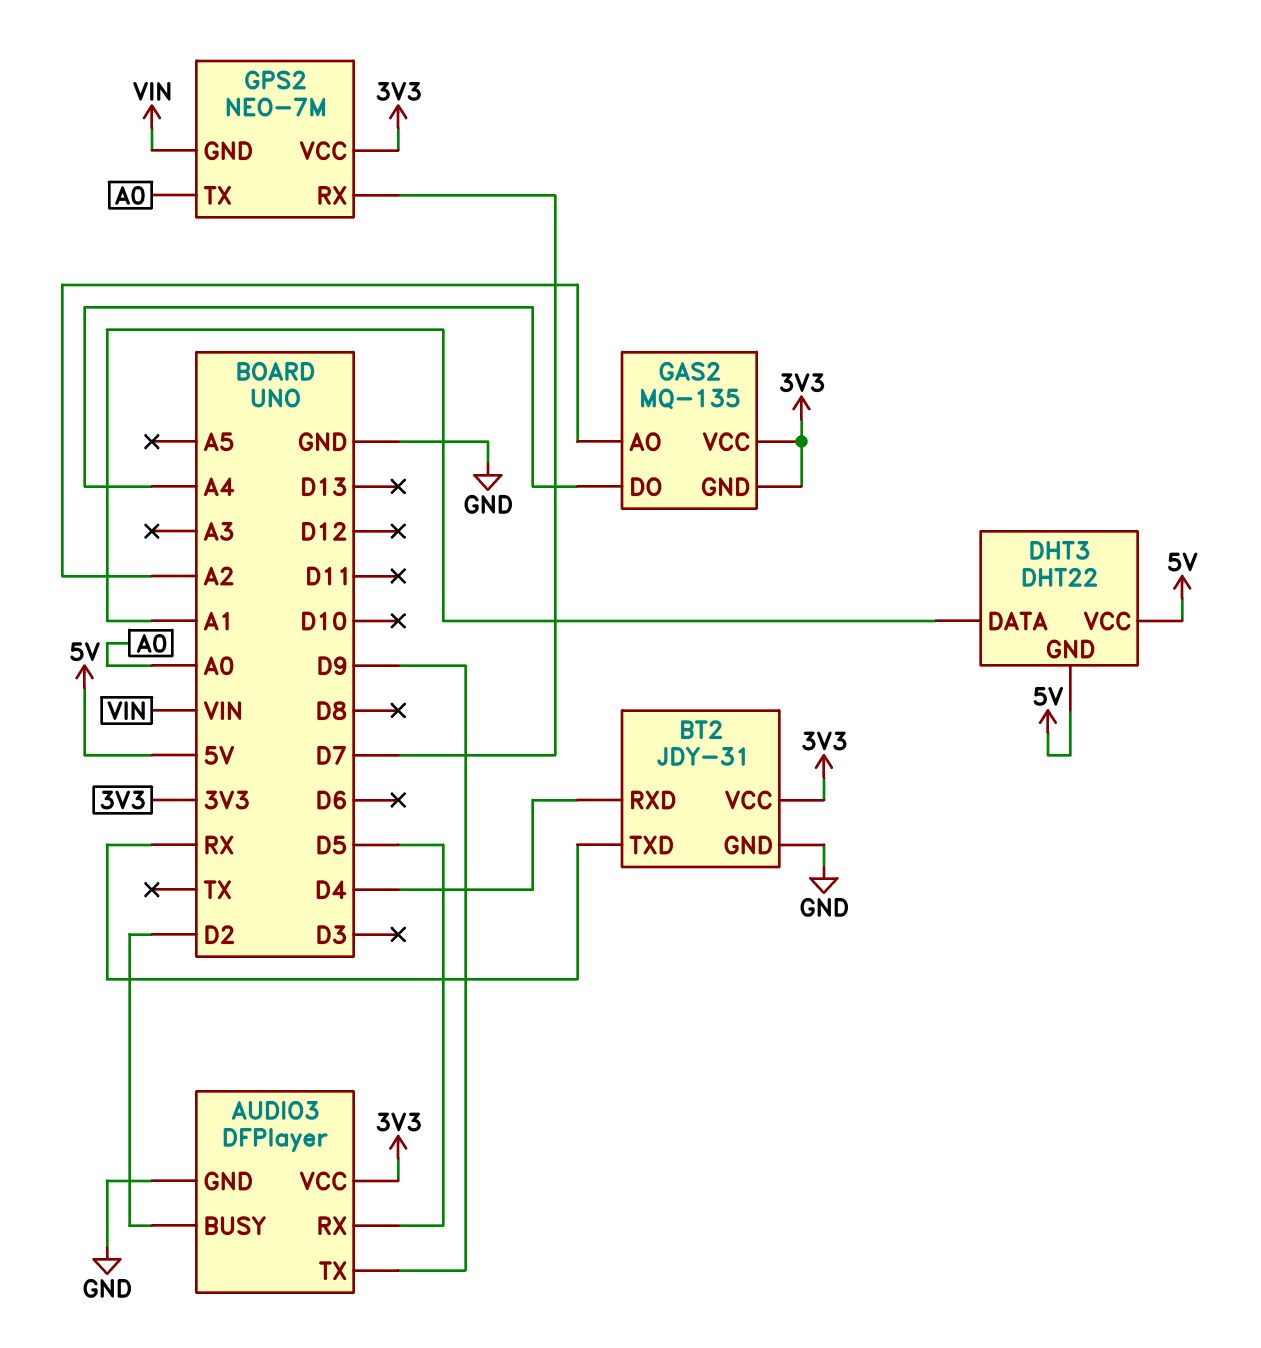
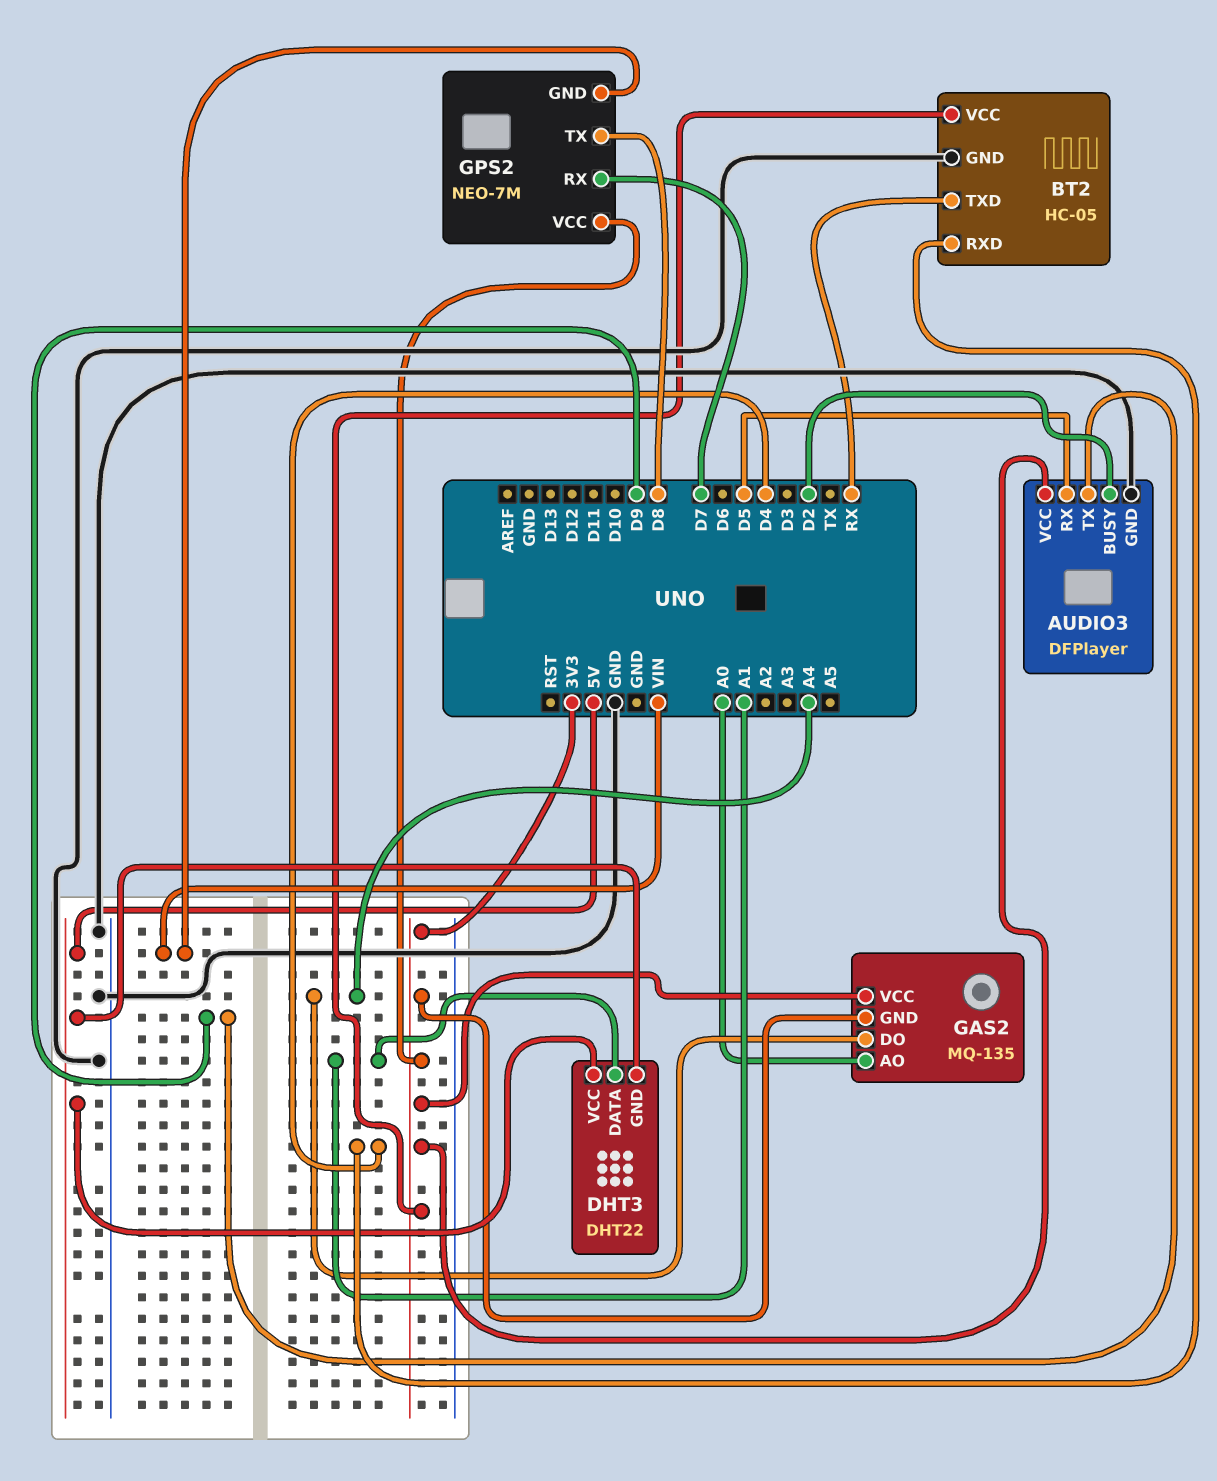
BT2: JDY-31 -> HC-05
GAS2 pin AO: A2 -> A0
GPS2 pin TX: A0 -> D8

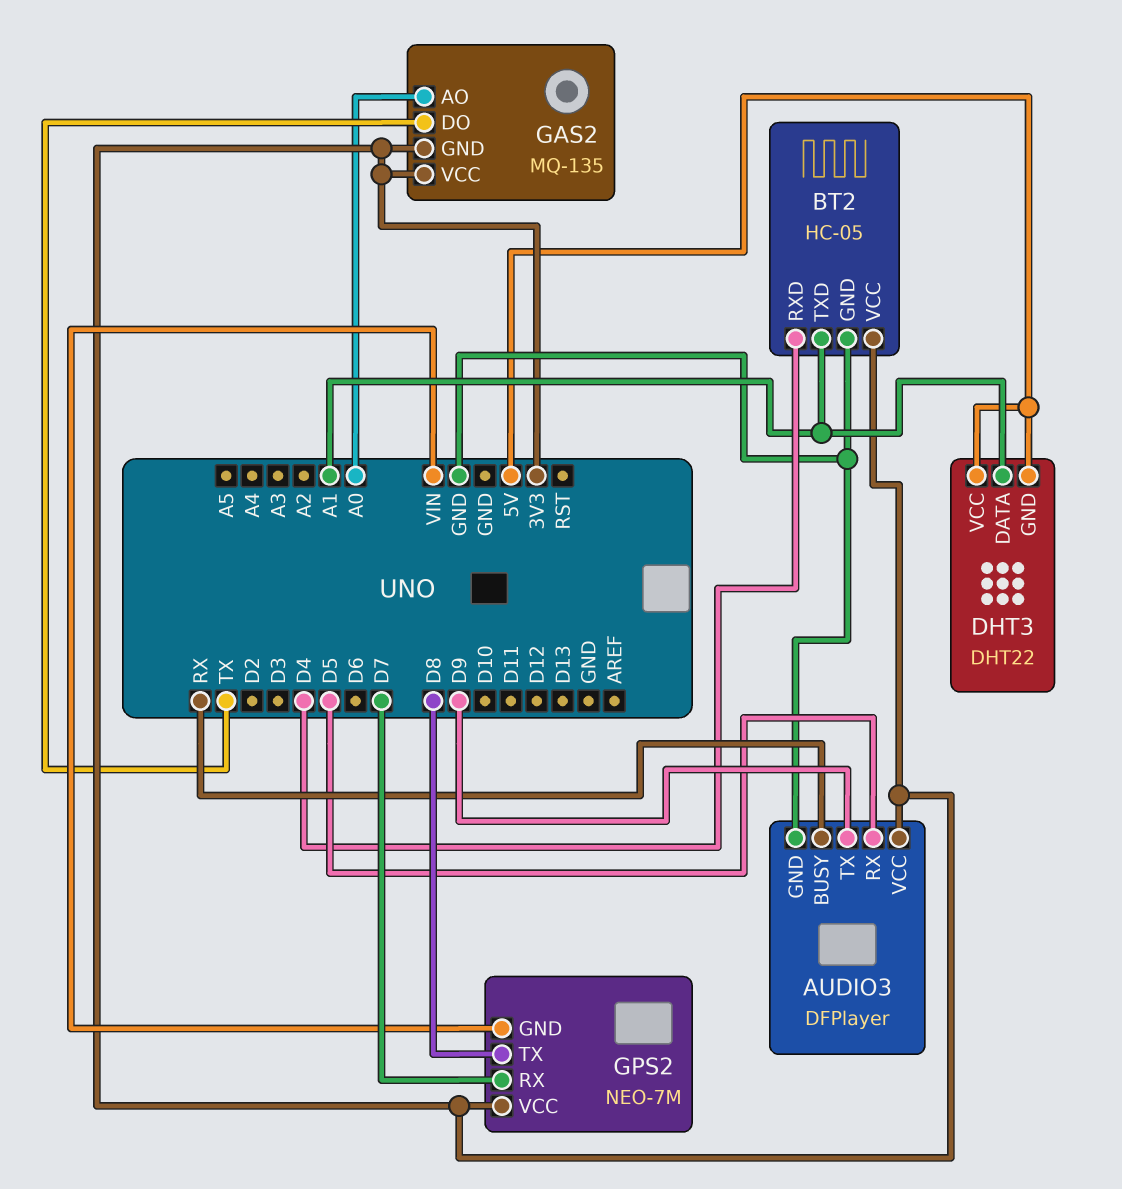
AUDIO3 pin BUSY: D2 -> RX
BT2 pin TXD: RX -> A1
GAS2 pin DO: A4 -> TX

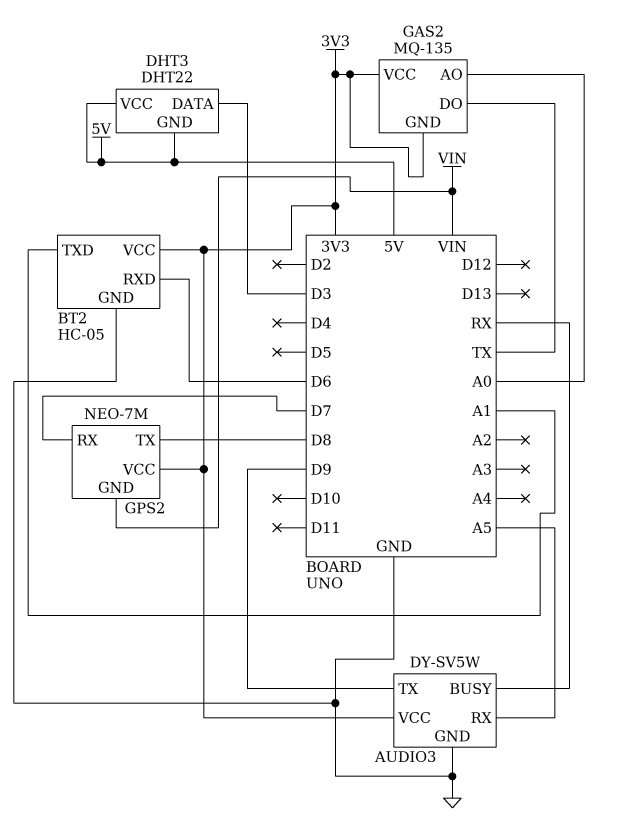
AUDIO3: DFPlayer -> DY-SV5W
AUDIO3 pin RX: D5 -> A5
BT2 pin RXD: D4 -> D6
DHT3 pin DATA: A1 -> D3

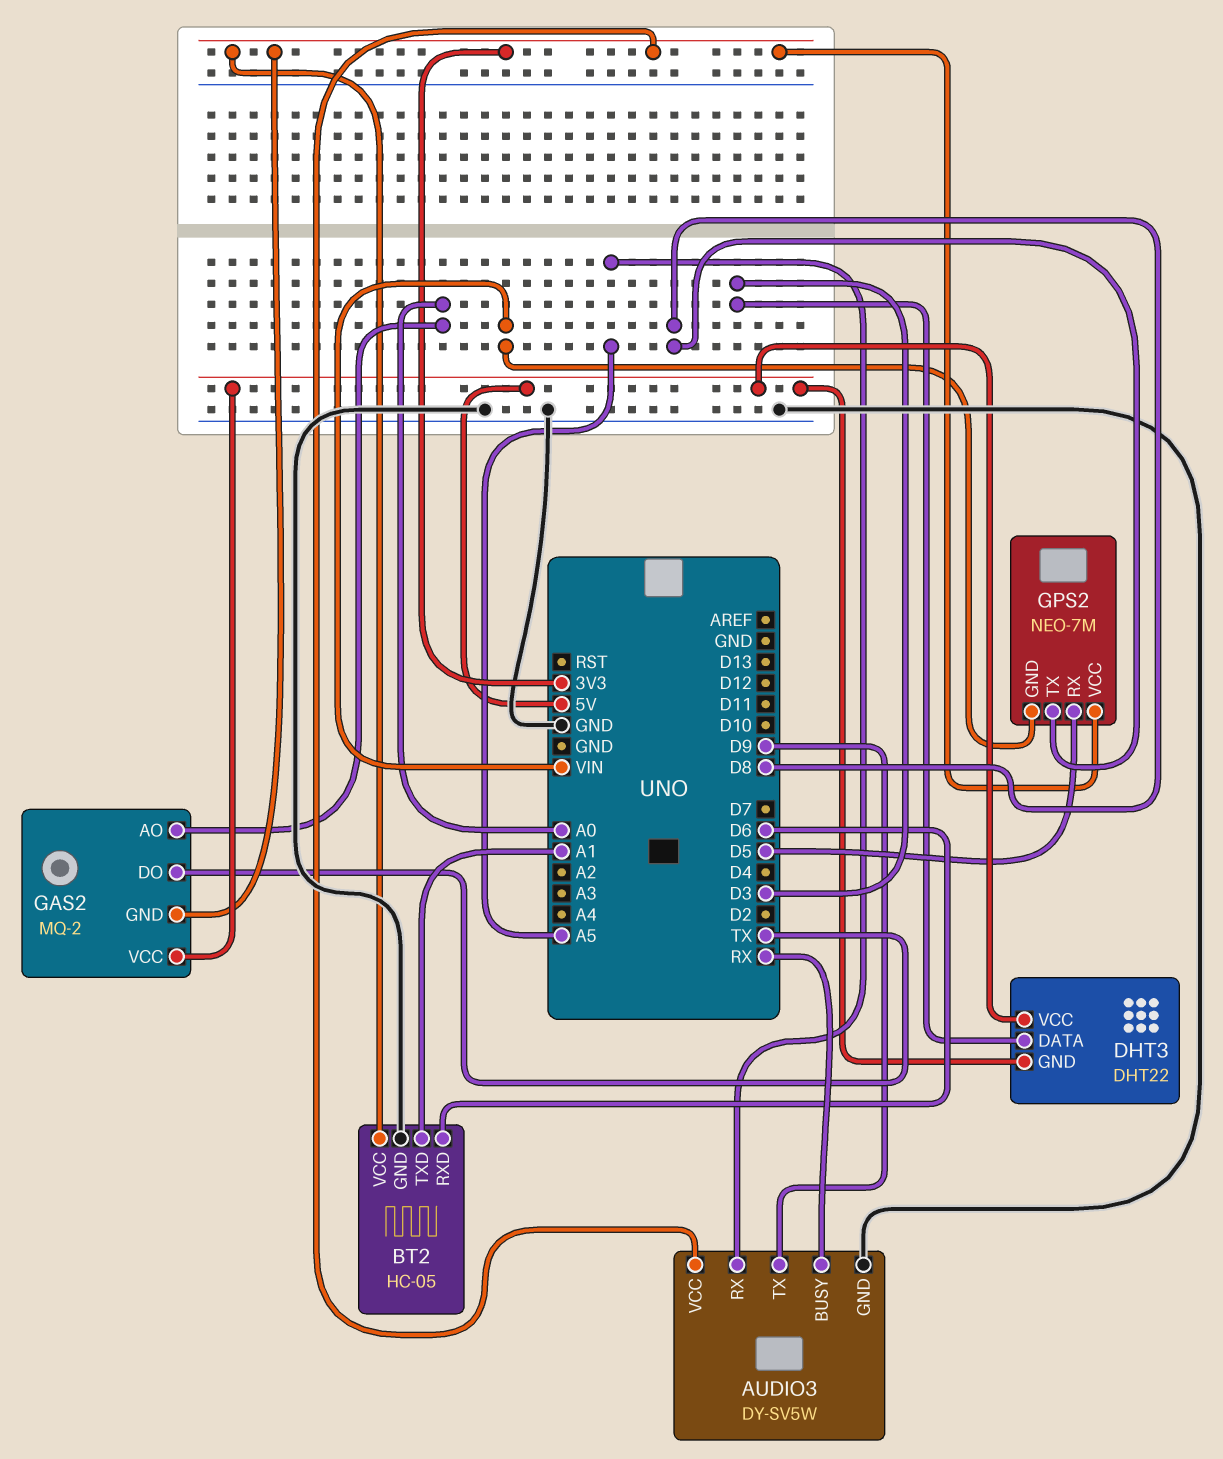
GAS2: MQ-135 -> MQ-2
GAS2 pin VCC: 3V3 -> 5V
GPS2 pin RX: D7 -> D5

